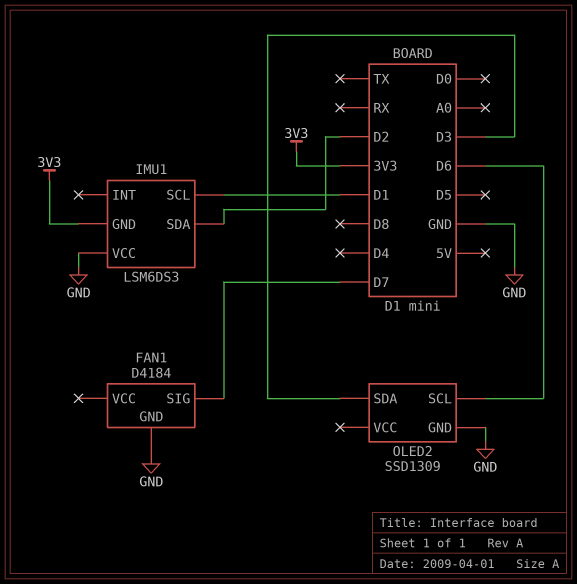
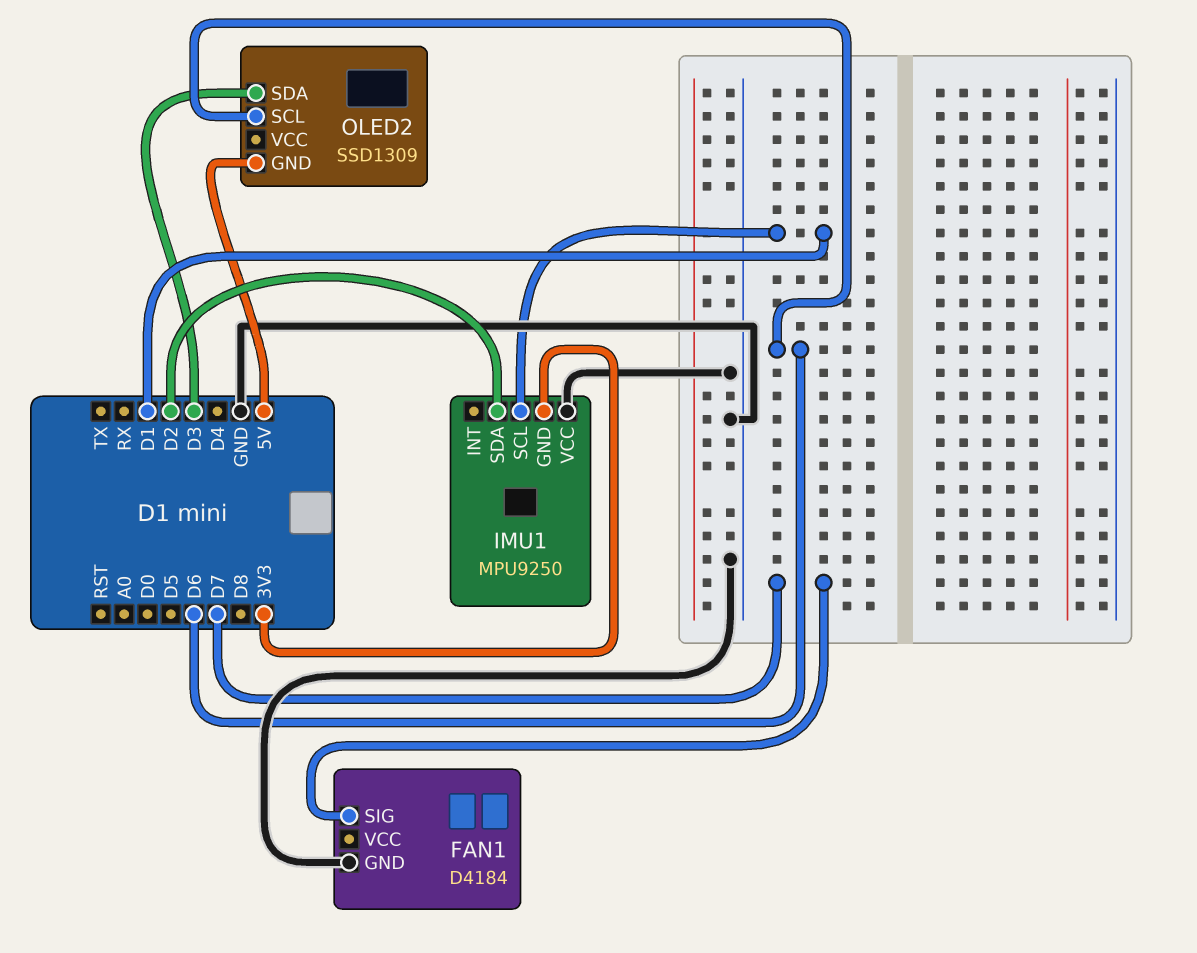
IMU1: LSM6DS3 -> MPU9250
OLED2 pin GND: GND -> 5V

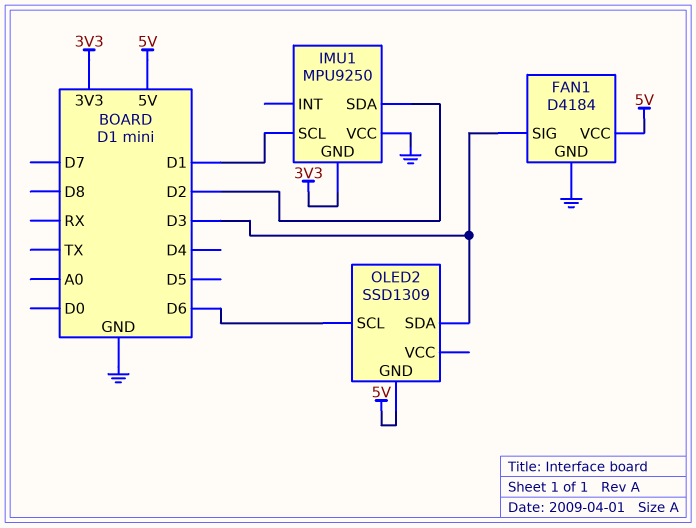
FAN1 pin SIG: D7 -> D3
FAN1 pin VCC: none -> 5V

